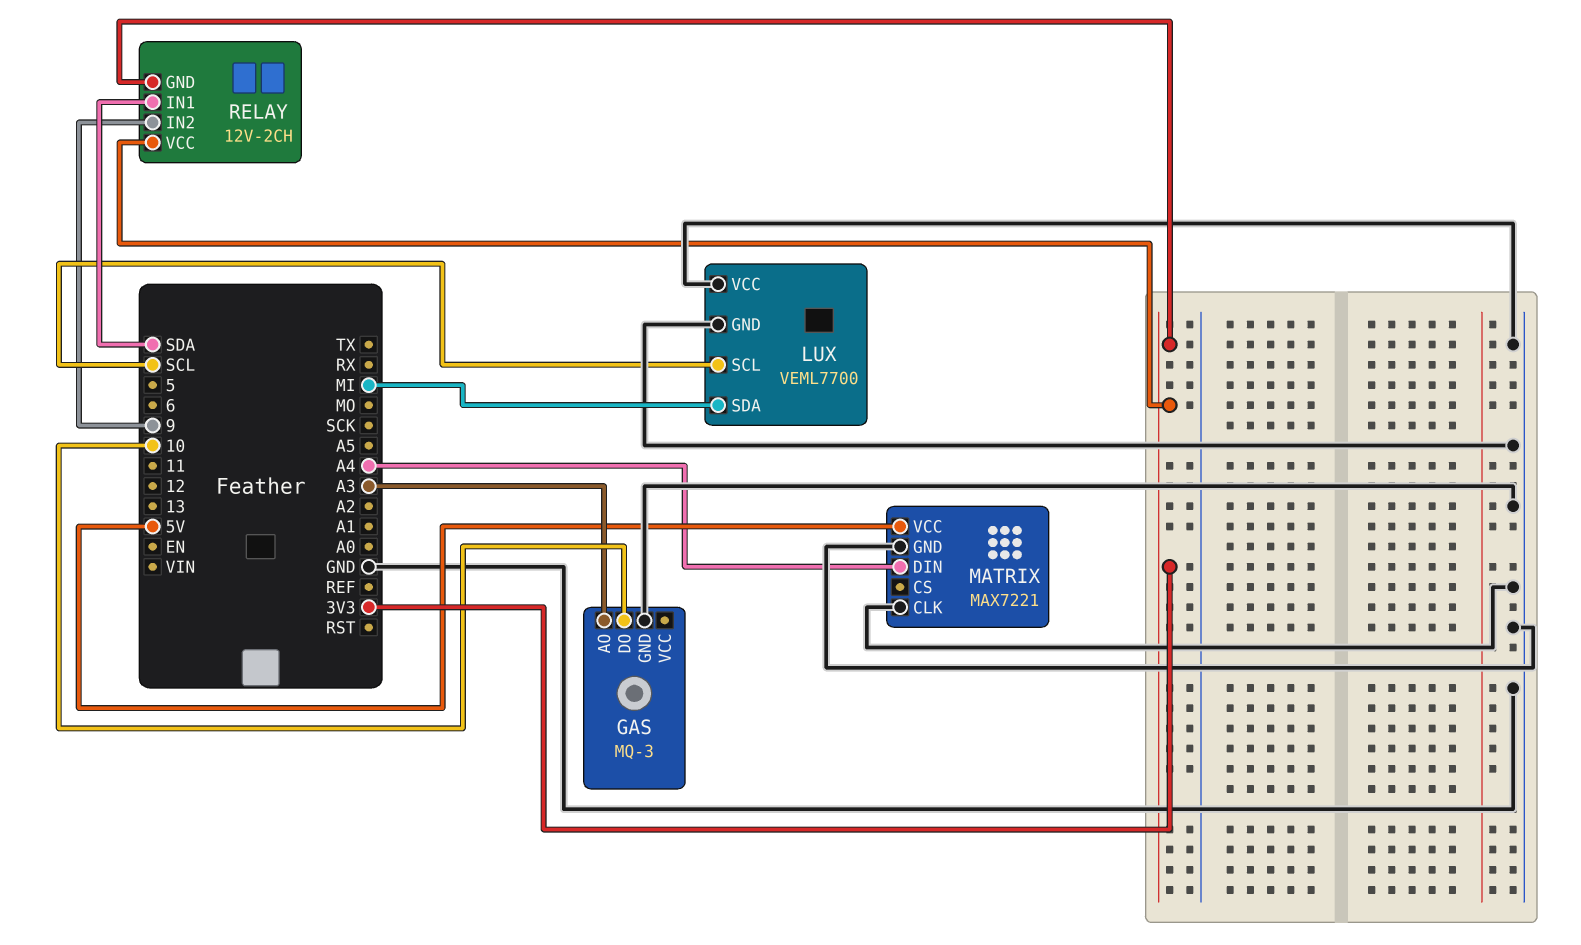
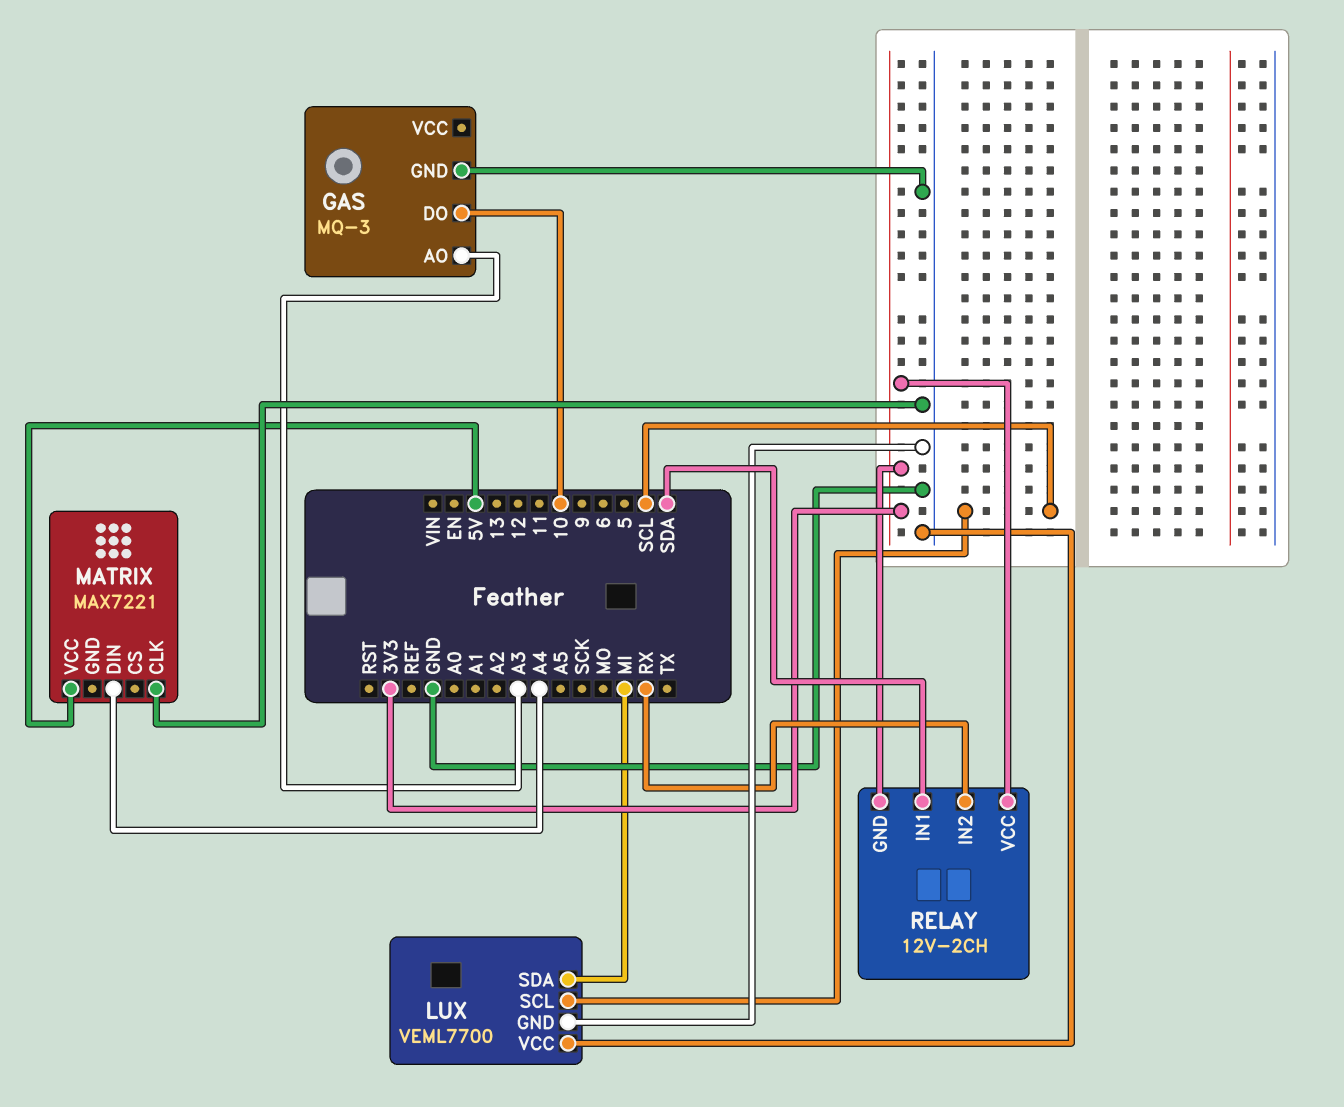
MATRIX pin GND: GND -> none
RELAY pin IN2: 9 -> RX

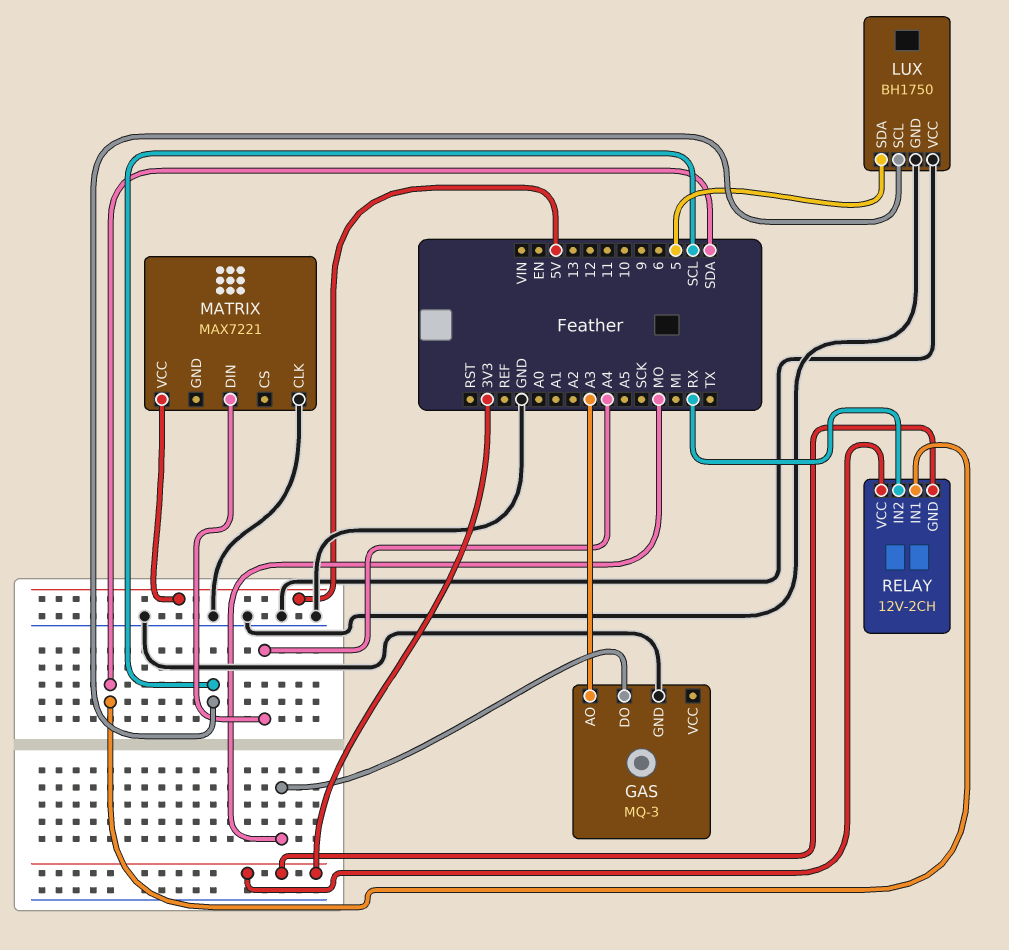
GAS pin DO: 10 -> MO
LUX: VEML7700 -> BH1750
LUX pin SDA: MI -> 5

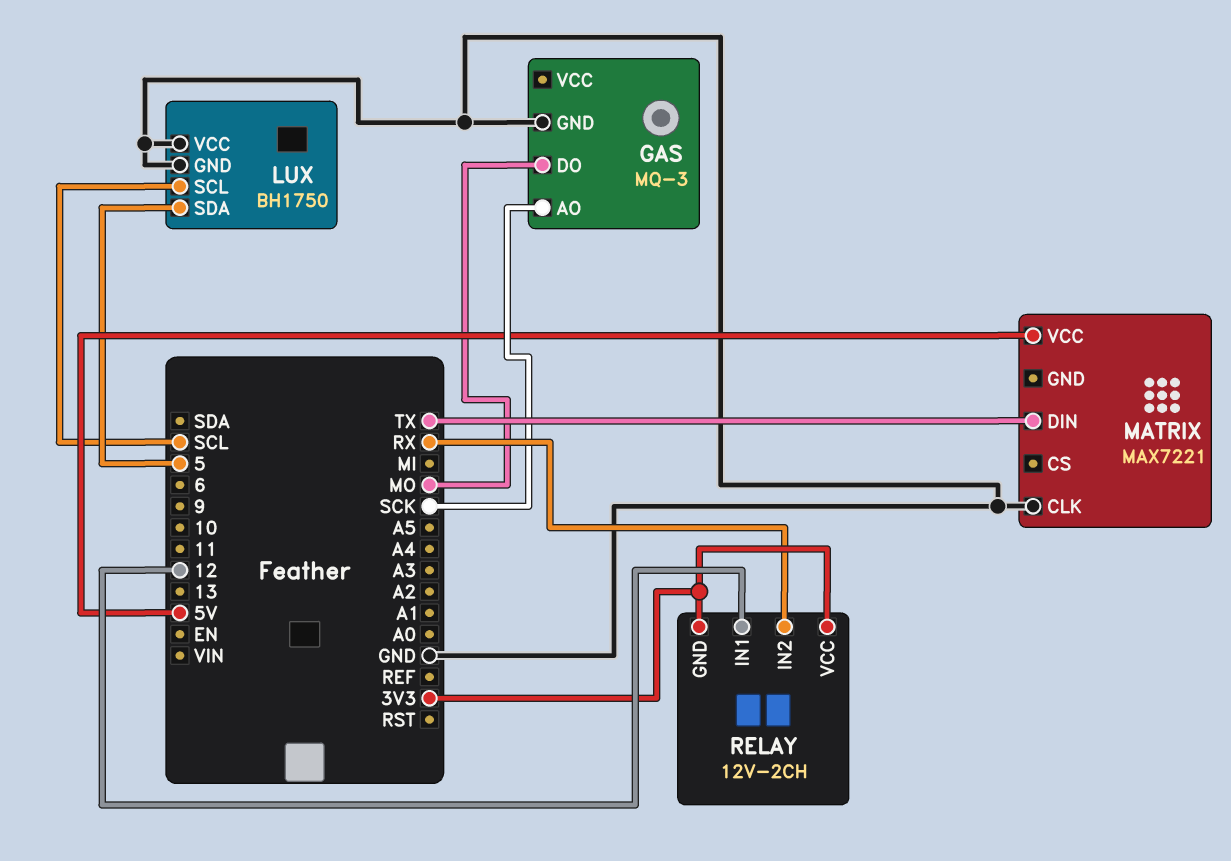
GAS pin AO: A3 -> SCK
MATRIX pin DIN: A4 -> TX
RELAY pin IN1: SDA -> 12

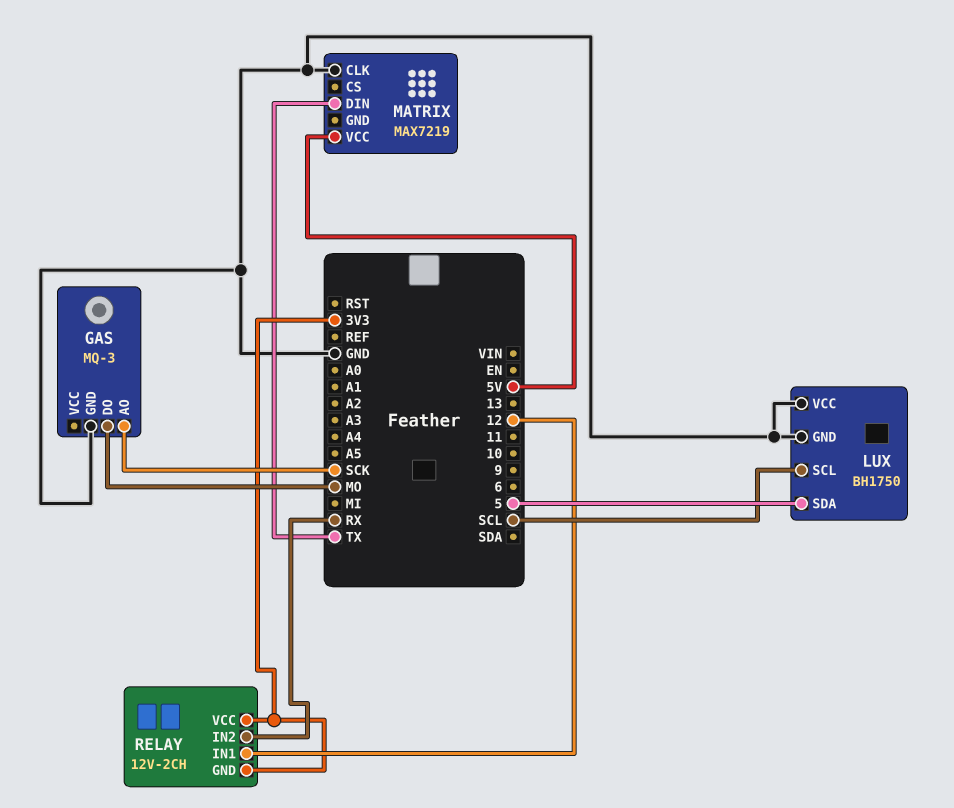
MATRIX: MAX7221 -> MAX7219

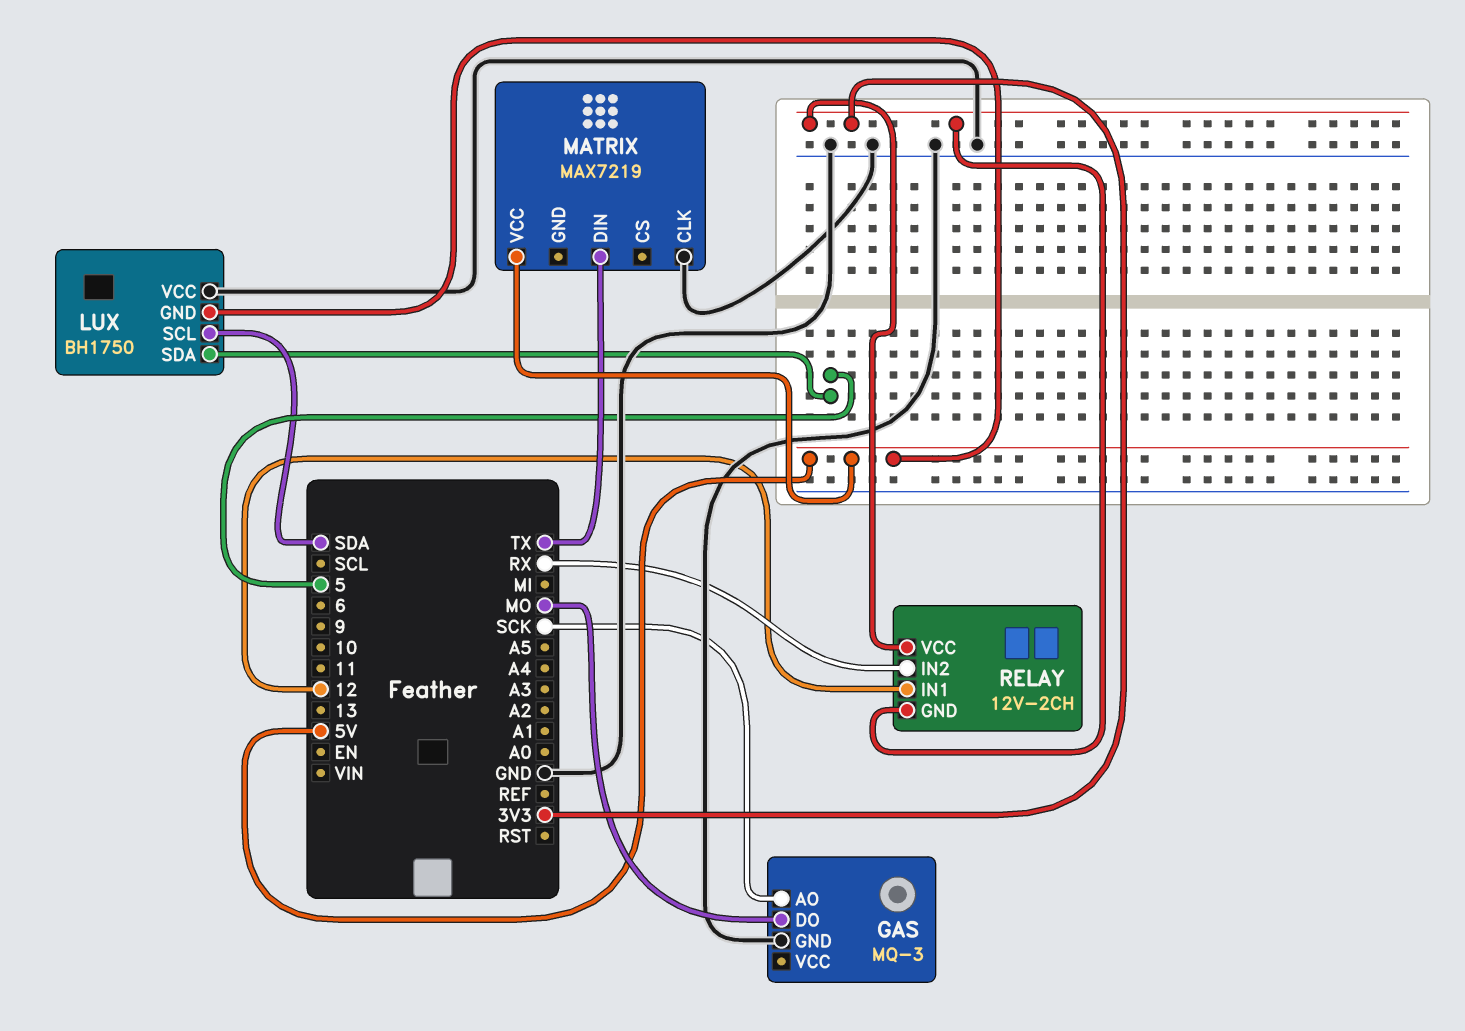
LUX pin GND: GND -> 5V
LUX pin SCL: SCL -> SDA

